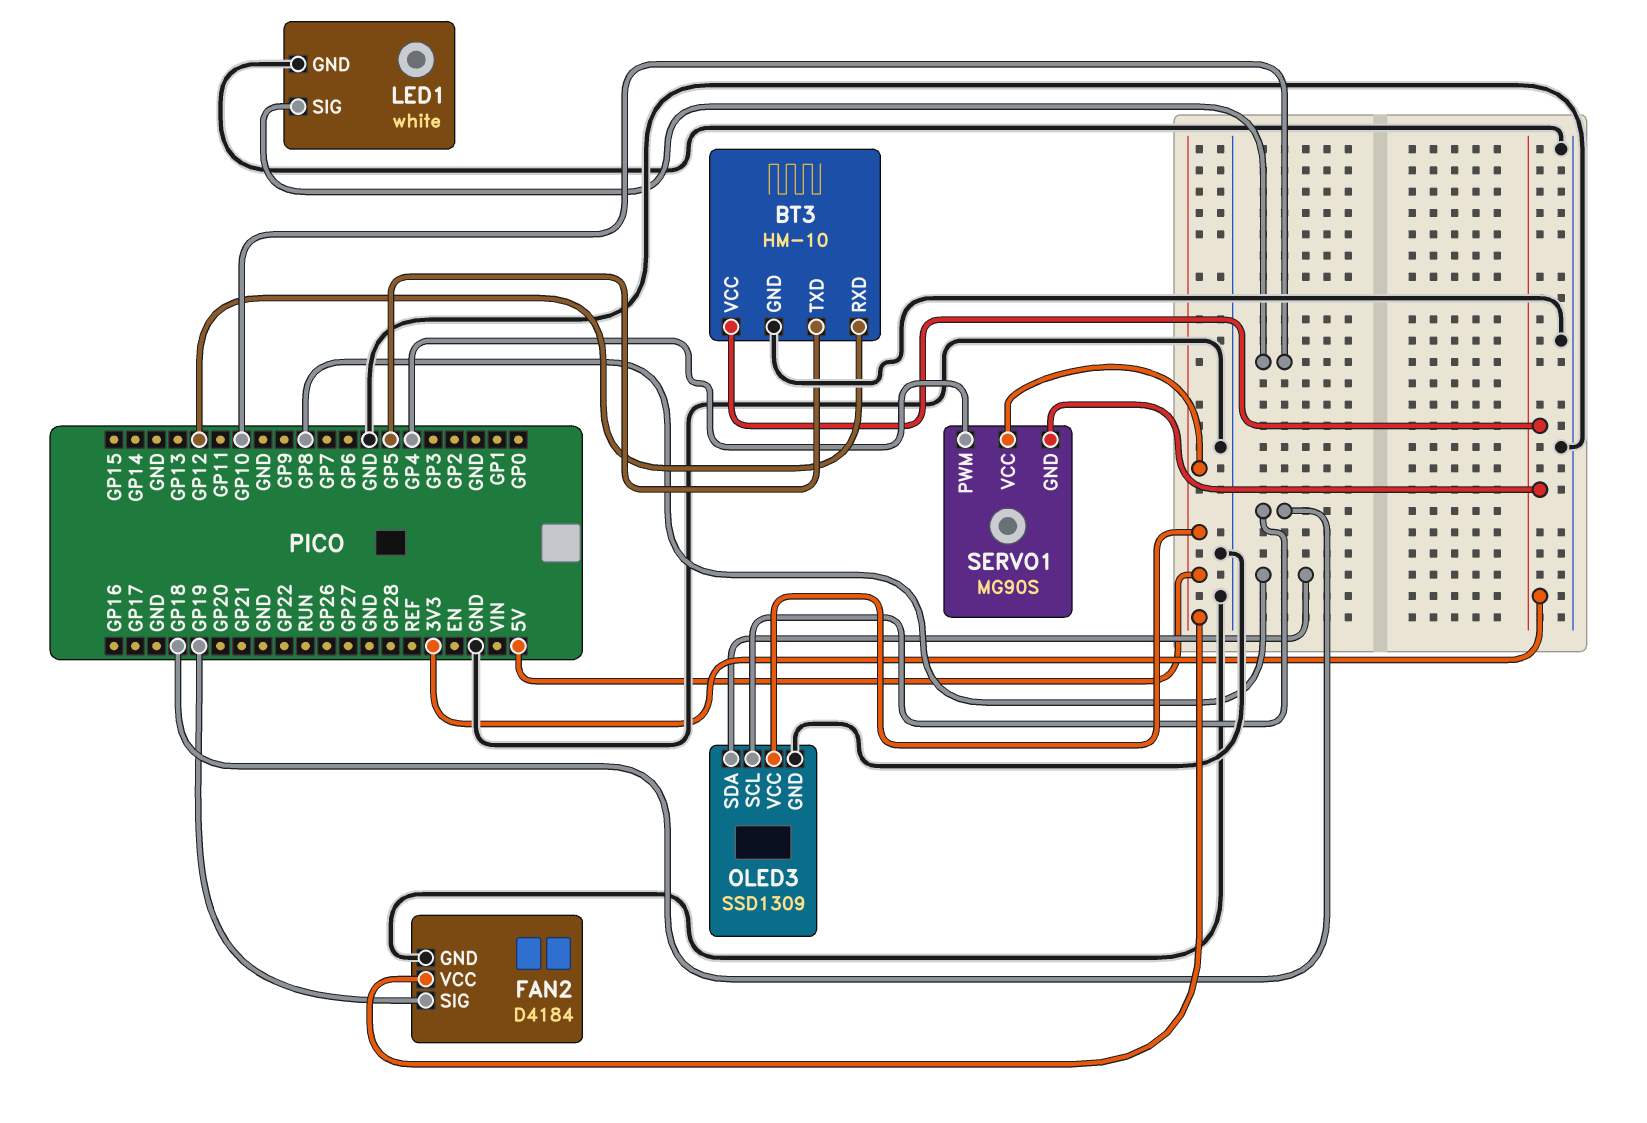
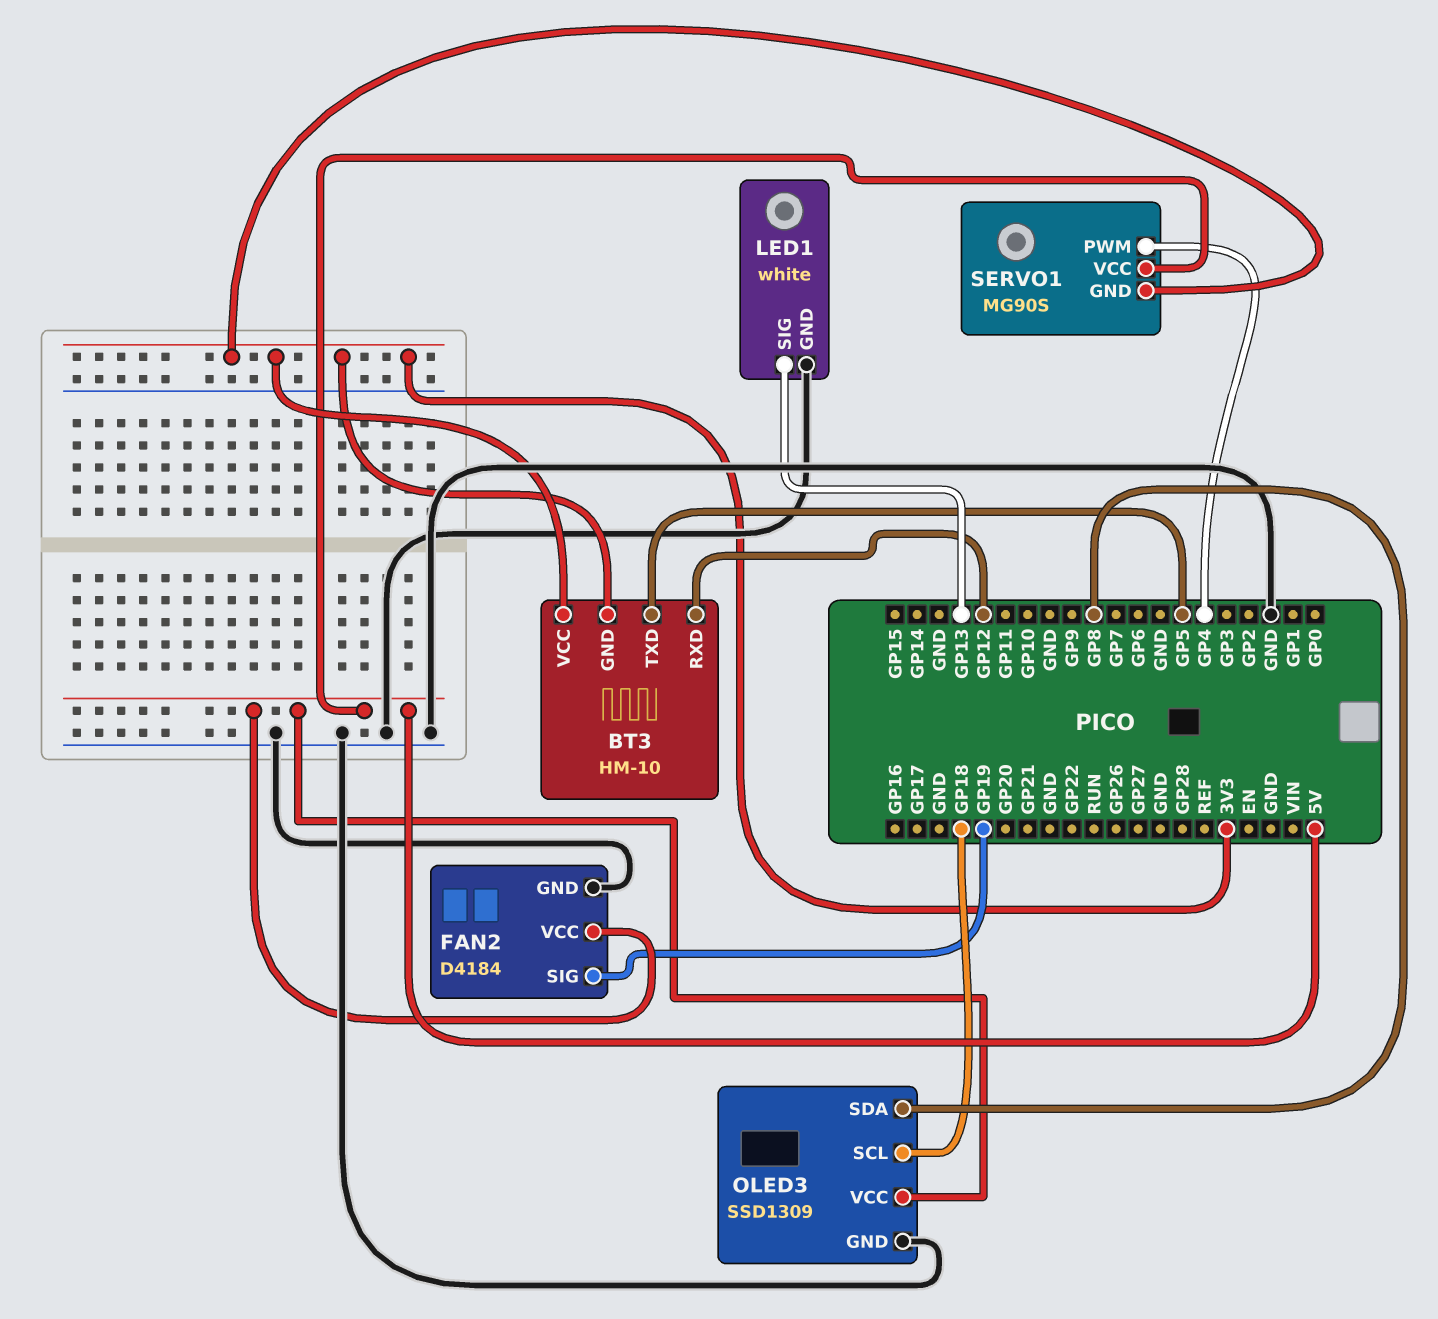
BT3 pin GND: GND -> 3V3
LED1 pin SIG: GP10 -> GP13

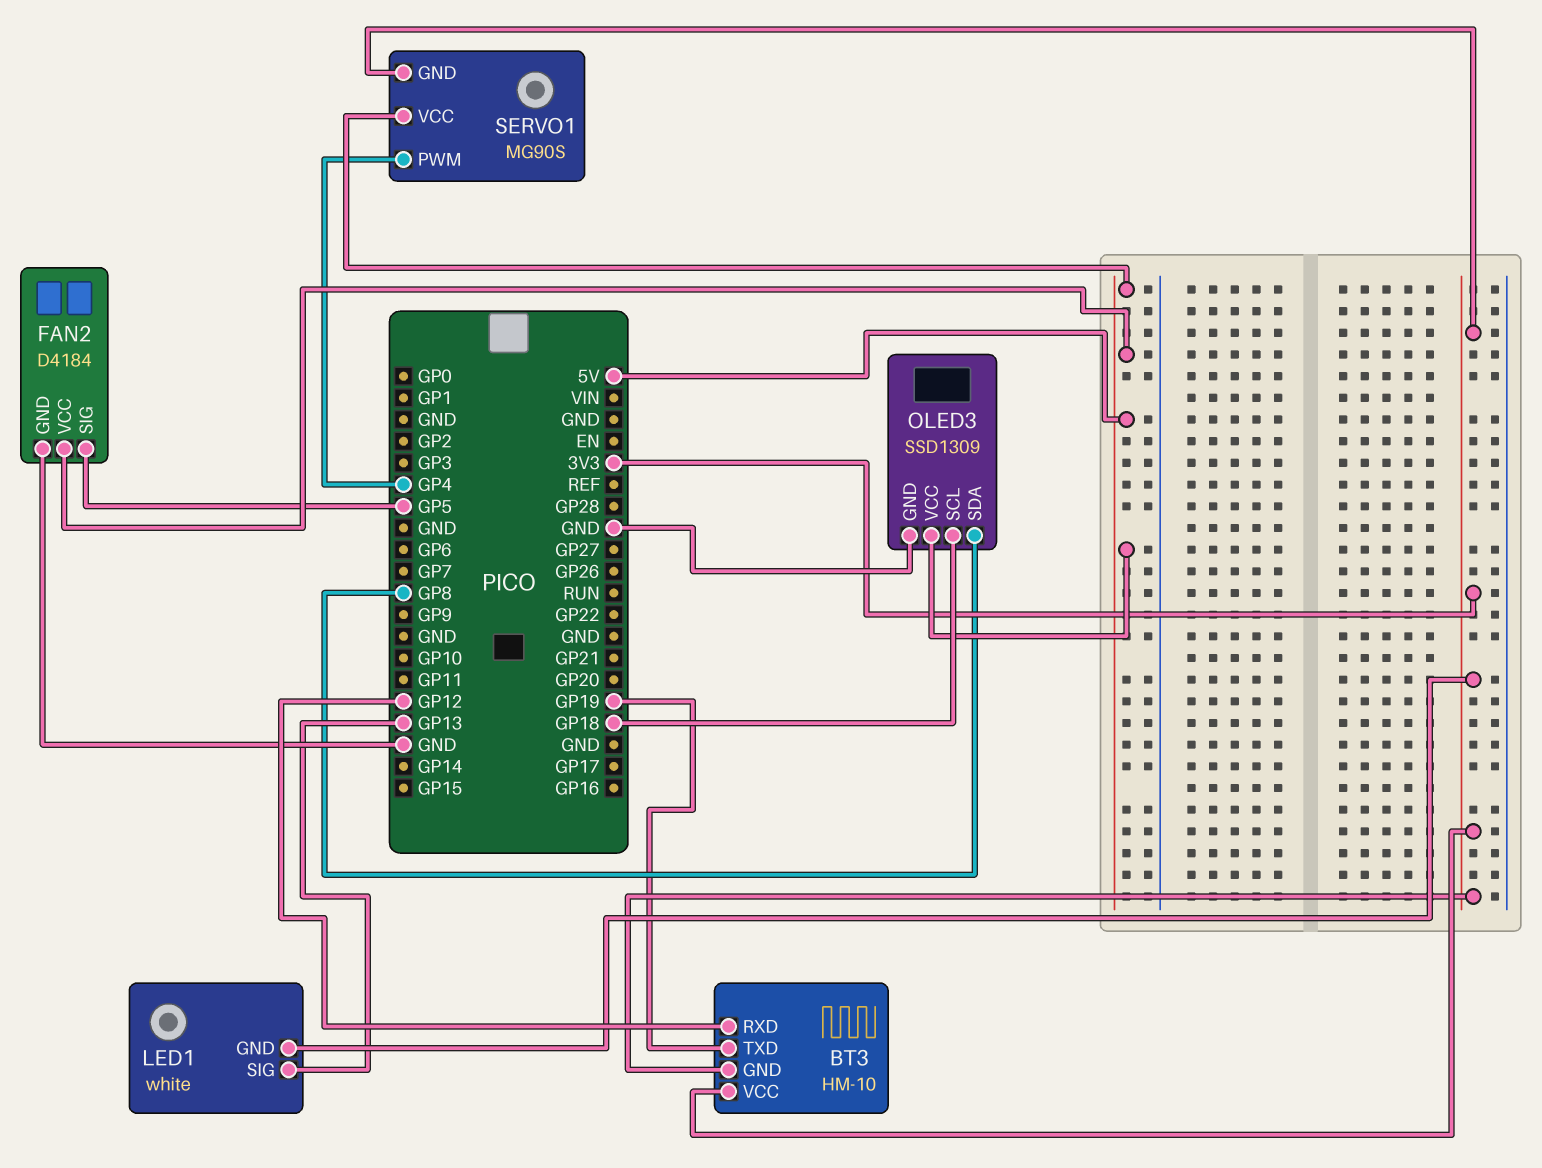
BT3 pin TXD: GP5 -> GP19
FAN2 pin SIG: GP19 -> GP5
LED1 pin GND: GND -> 3V3

